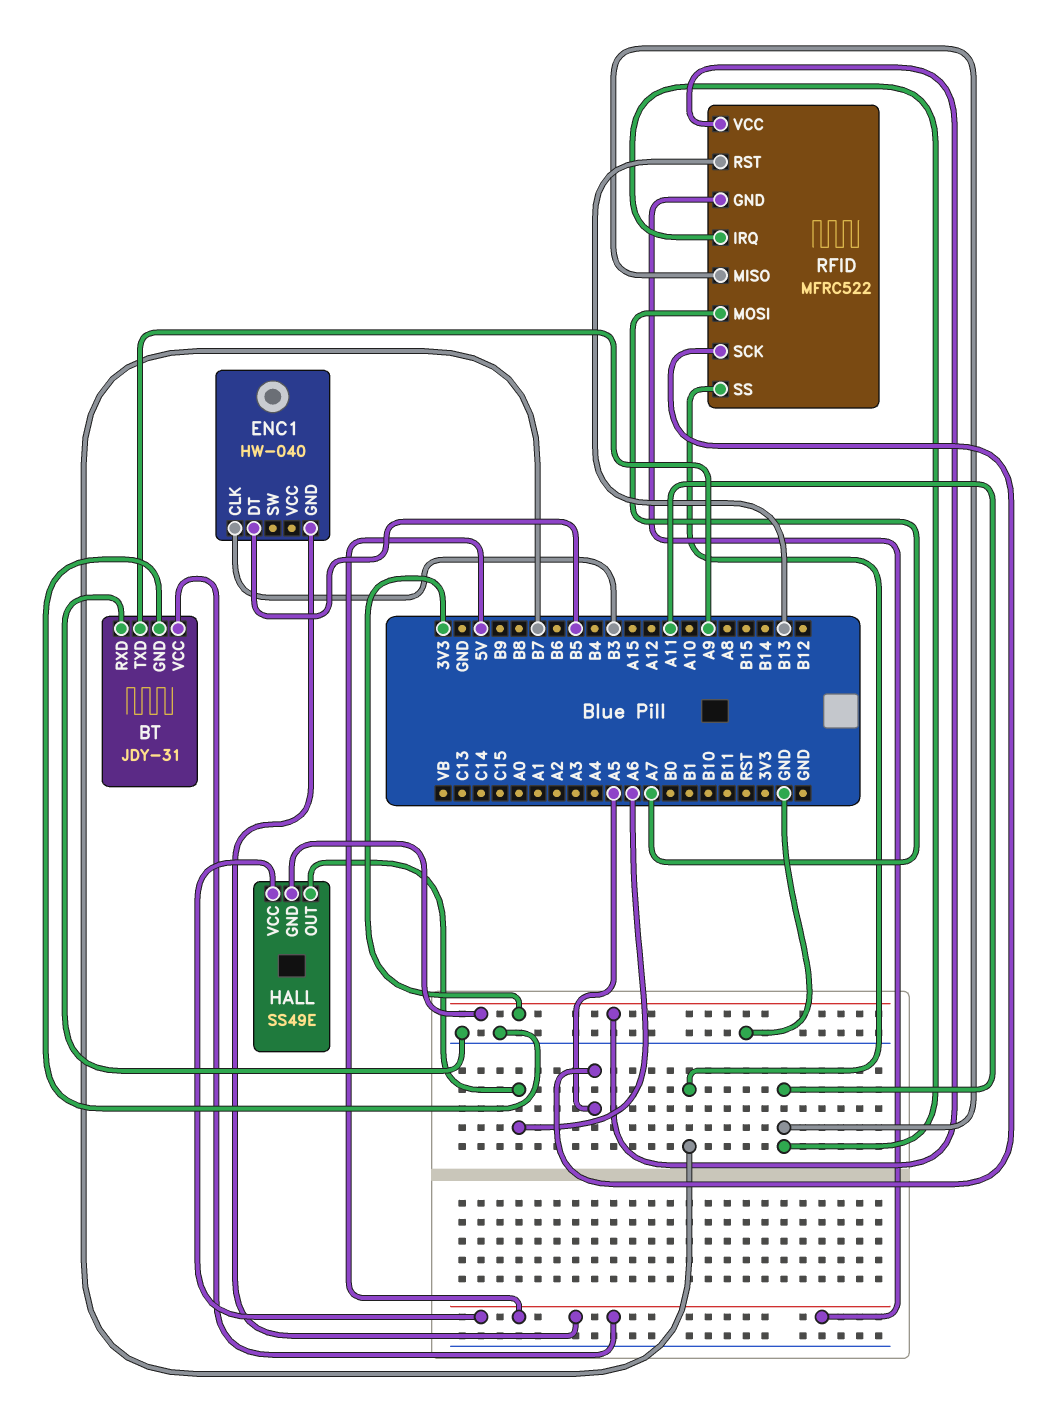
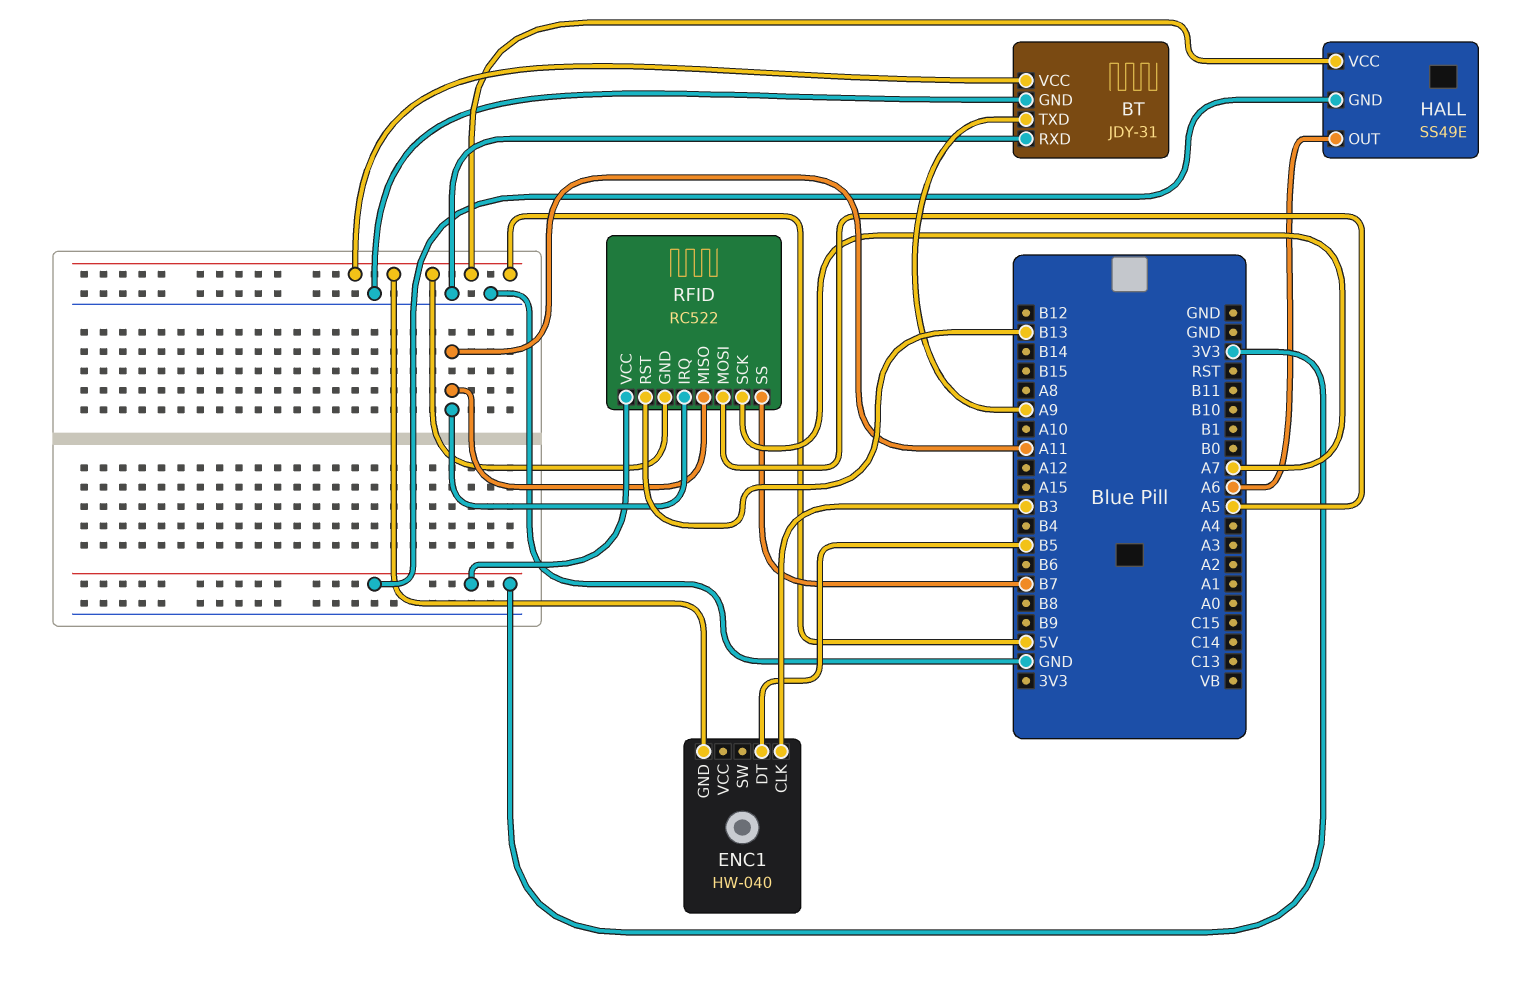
RFID: MFRC522 -> RC522
RFID pin MOSI: A7 -> A5
RFID pin SCK: A5 -> A7

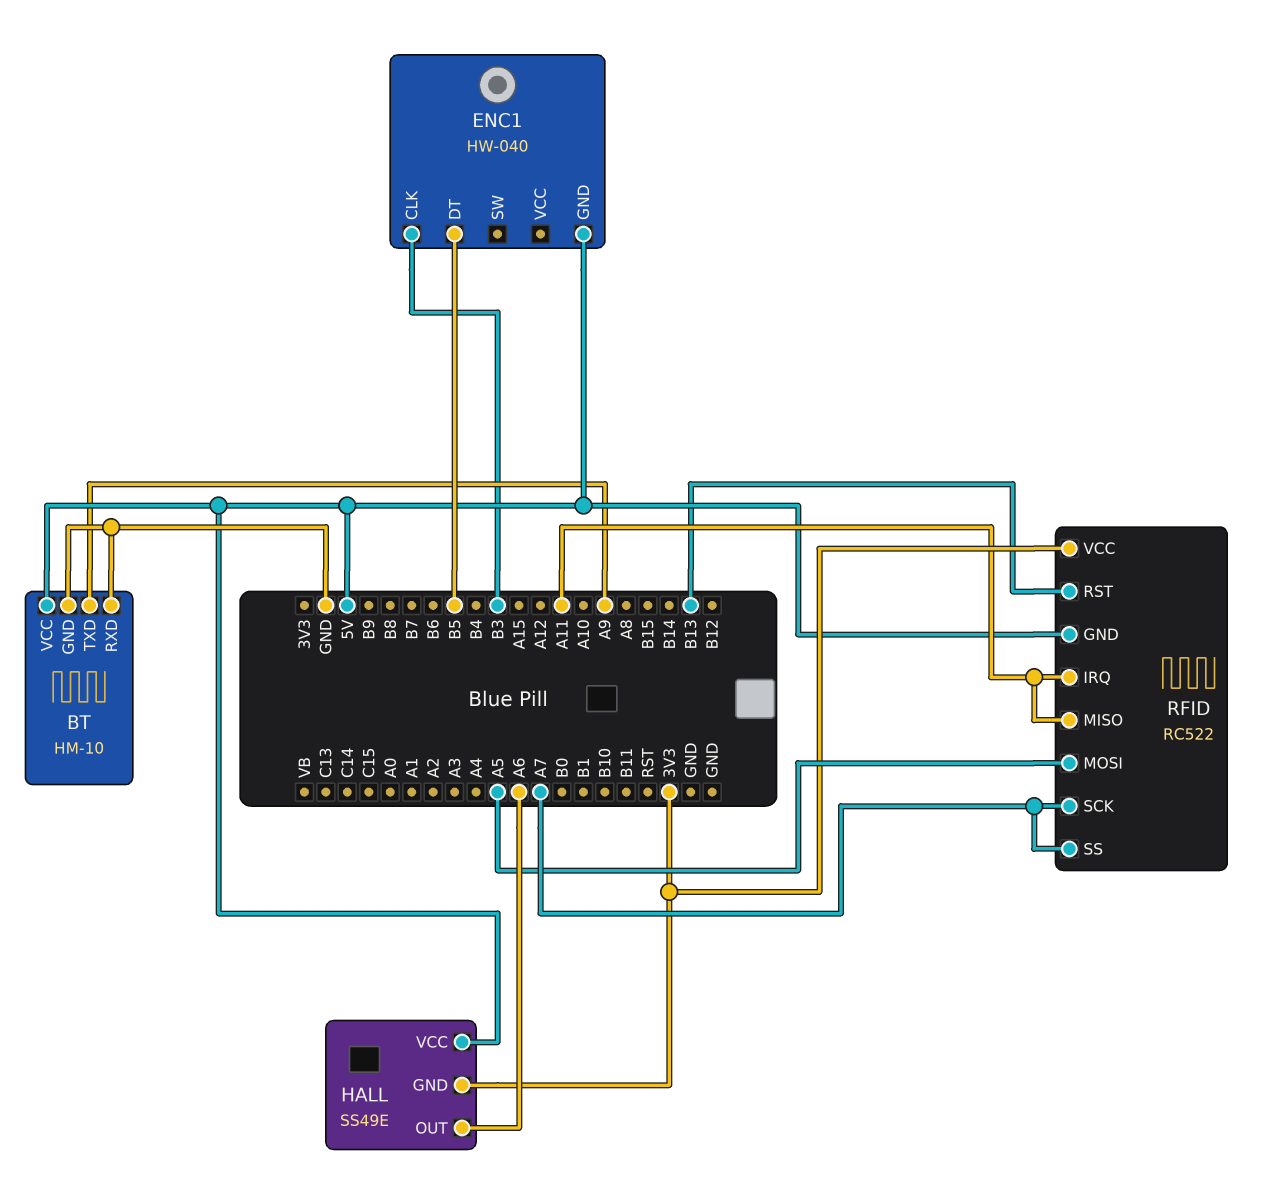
BT: JDY-31 -> HM-10
RFID pin SS: B7 -> A7

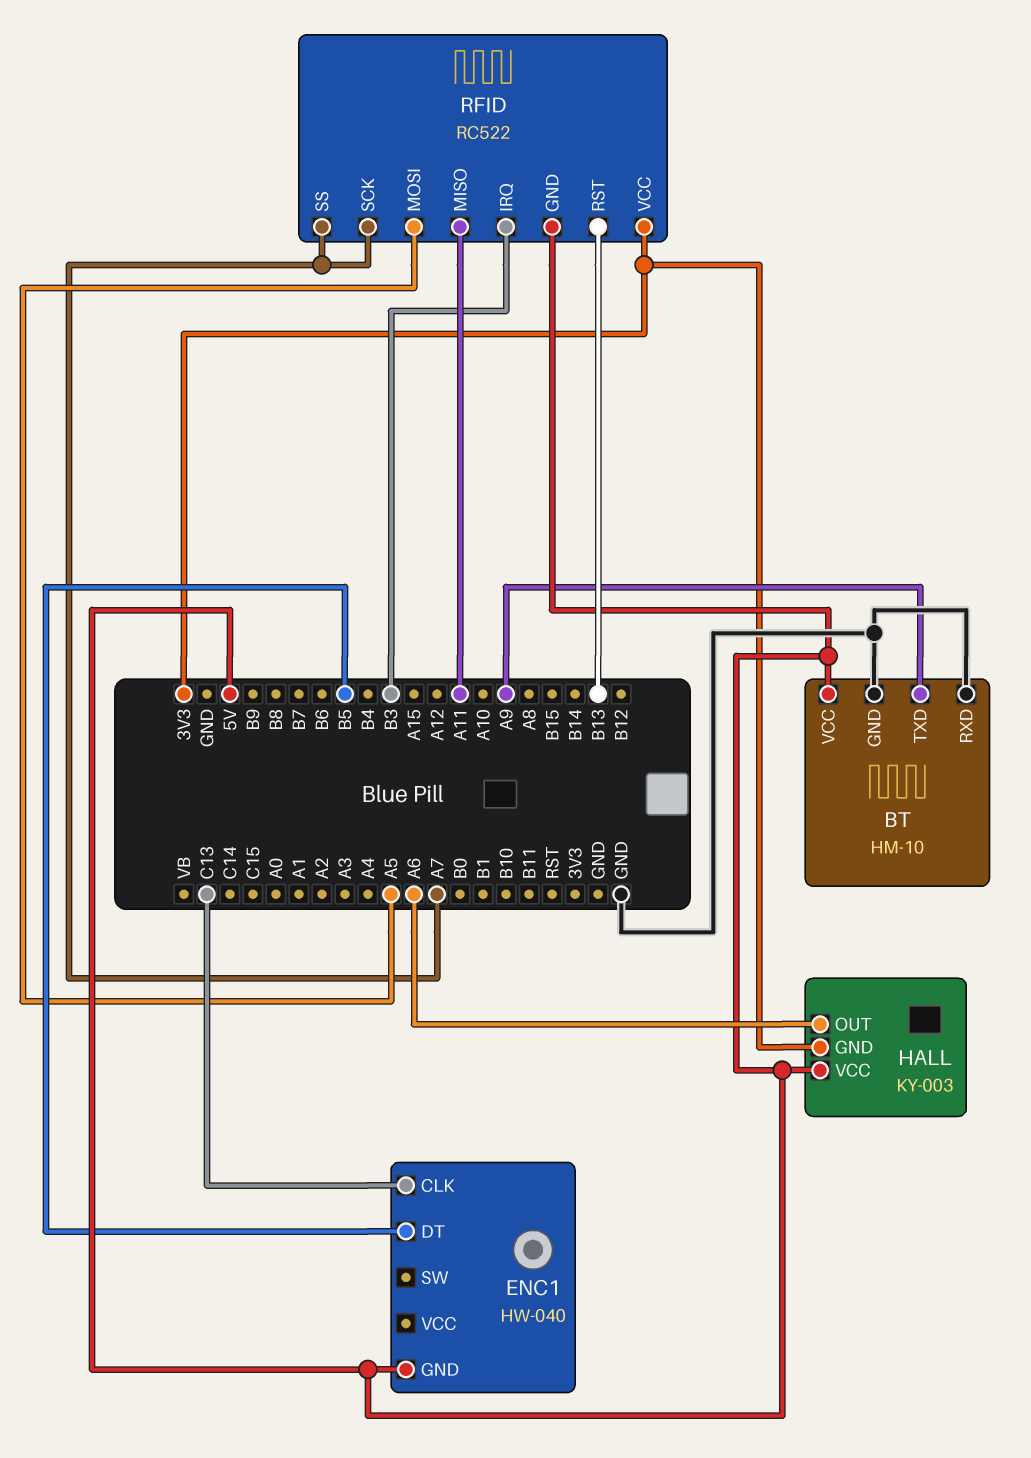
ENC1 pin CLK: B3 -> C13
HALL: SS49E -> KY-003
RFID pin IRQ: A11 -> B3

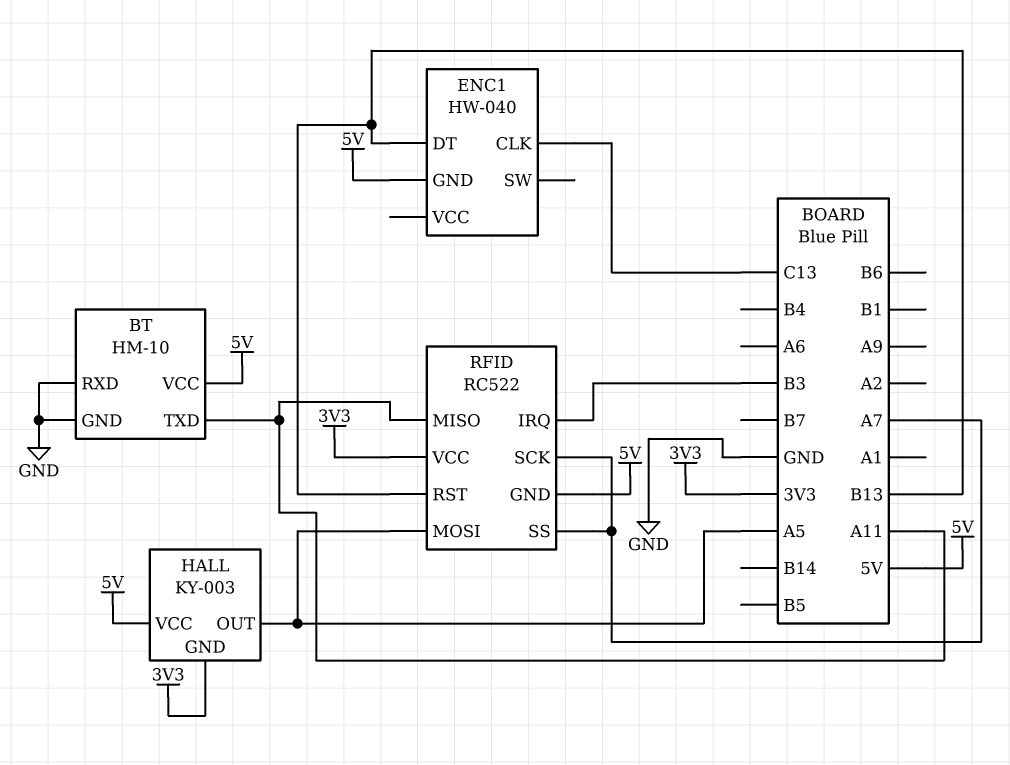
BT pin TXD: A9 -> A11
ENC1 pin DT: B5 -> B13
HALL pin OUT: A6 -> A5

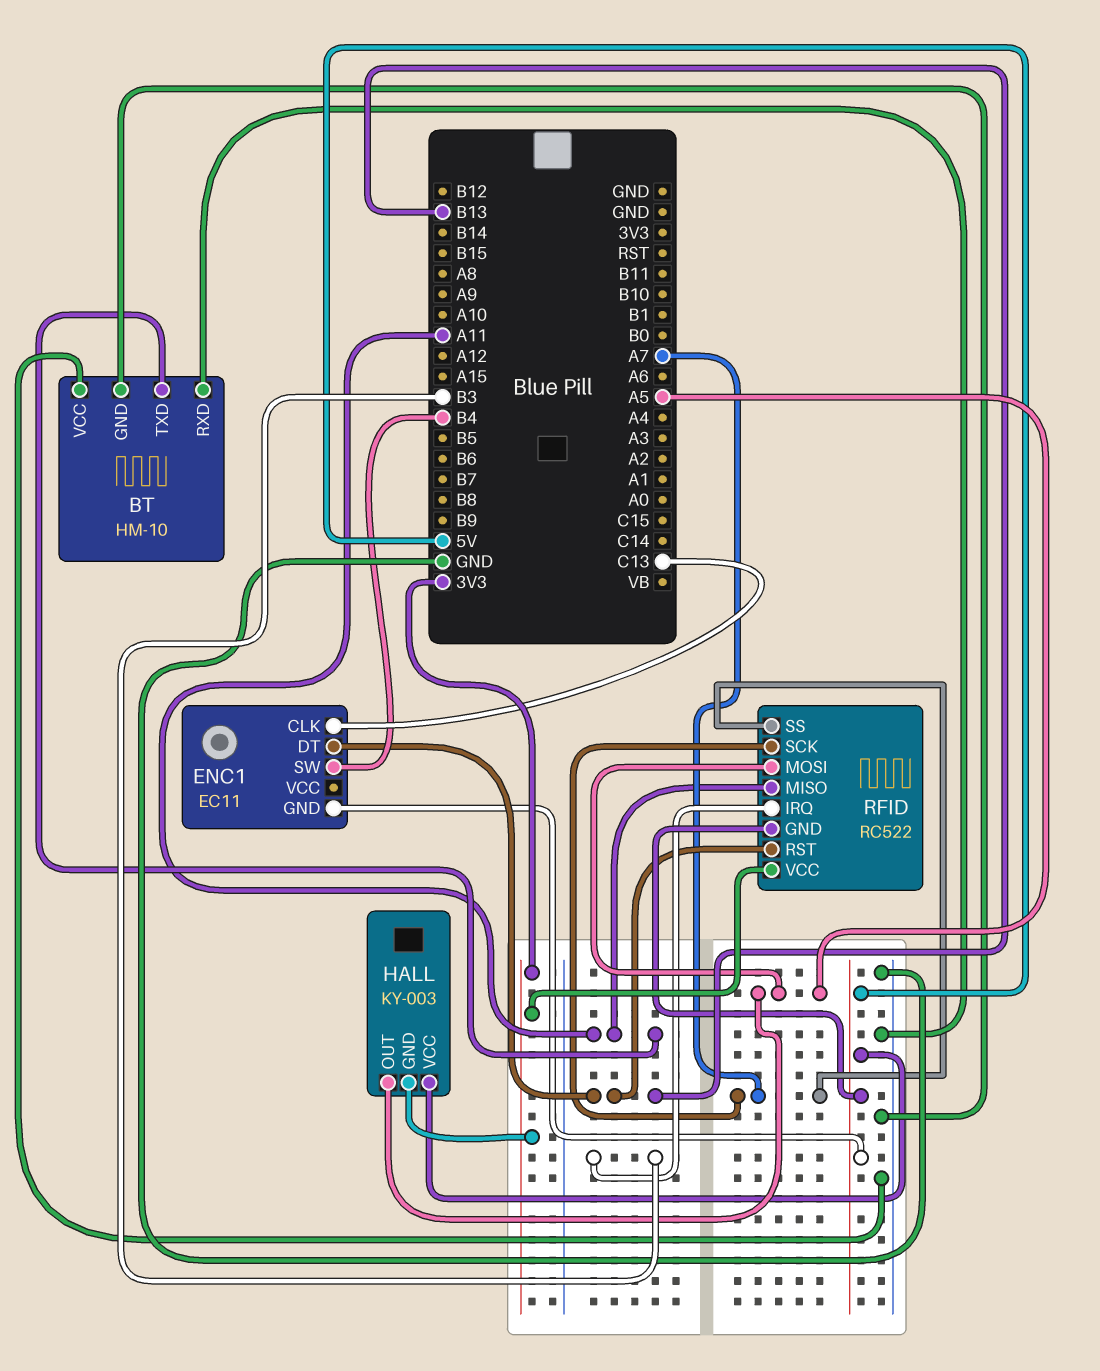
BT pin VCC: 5V -> GND
ENC1: HW-040 -> EC11
ENC1 pin SW: none -> B4

